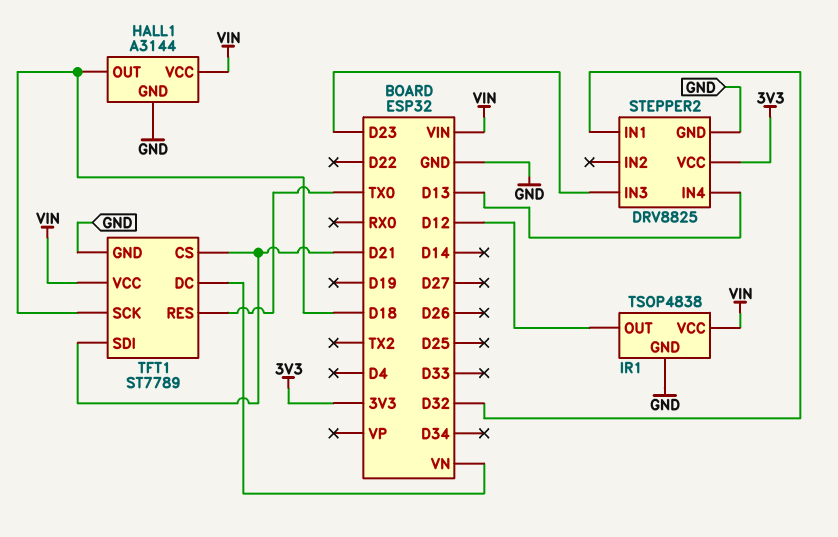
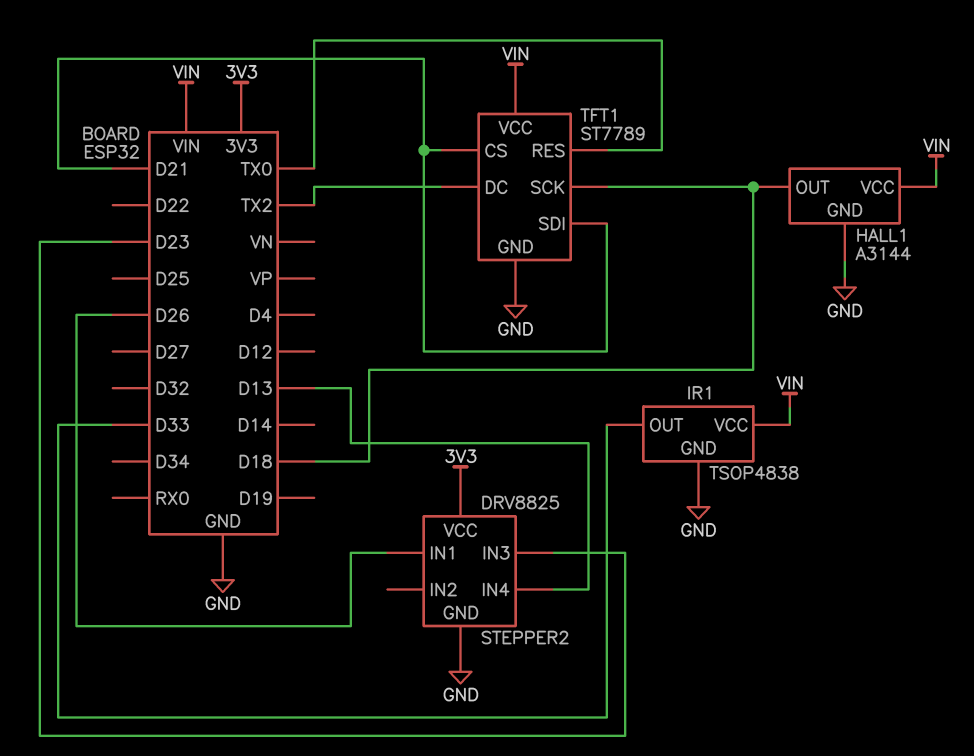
IR1 pin OUT: D12 -> D33
STEPPER2 pin IN1: D32 -> D26
TFT1 pin DC: VN -> TX2

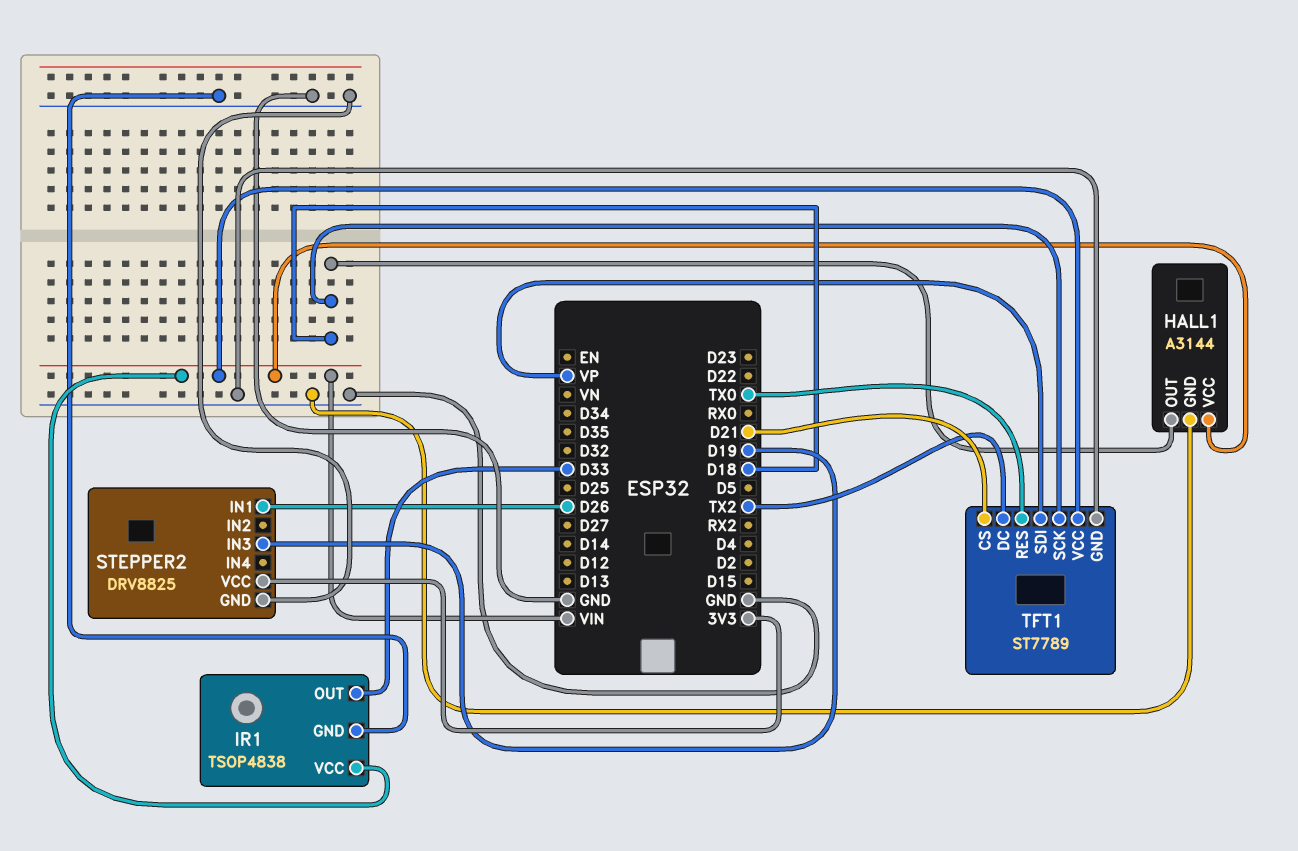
STEPPER2 pin IN3: D23 -> D19
STEPPER2 pin IN4: D13 -> none
TFT1 pin SDI: D21 -> VP

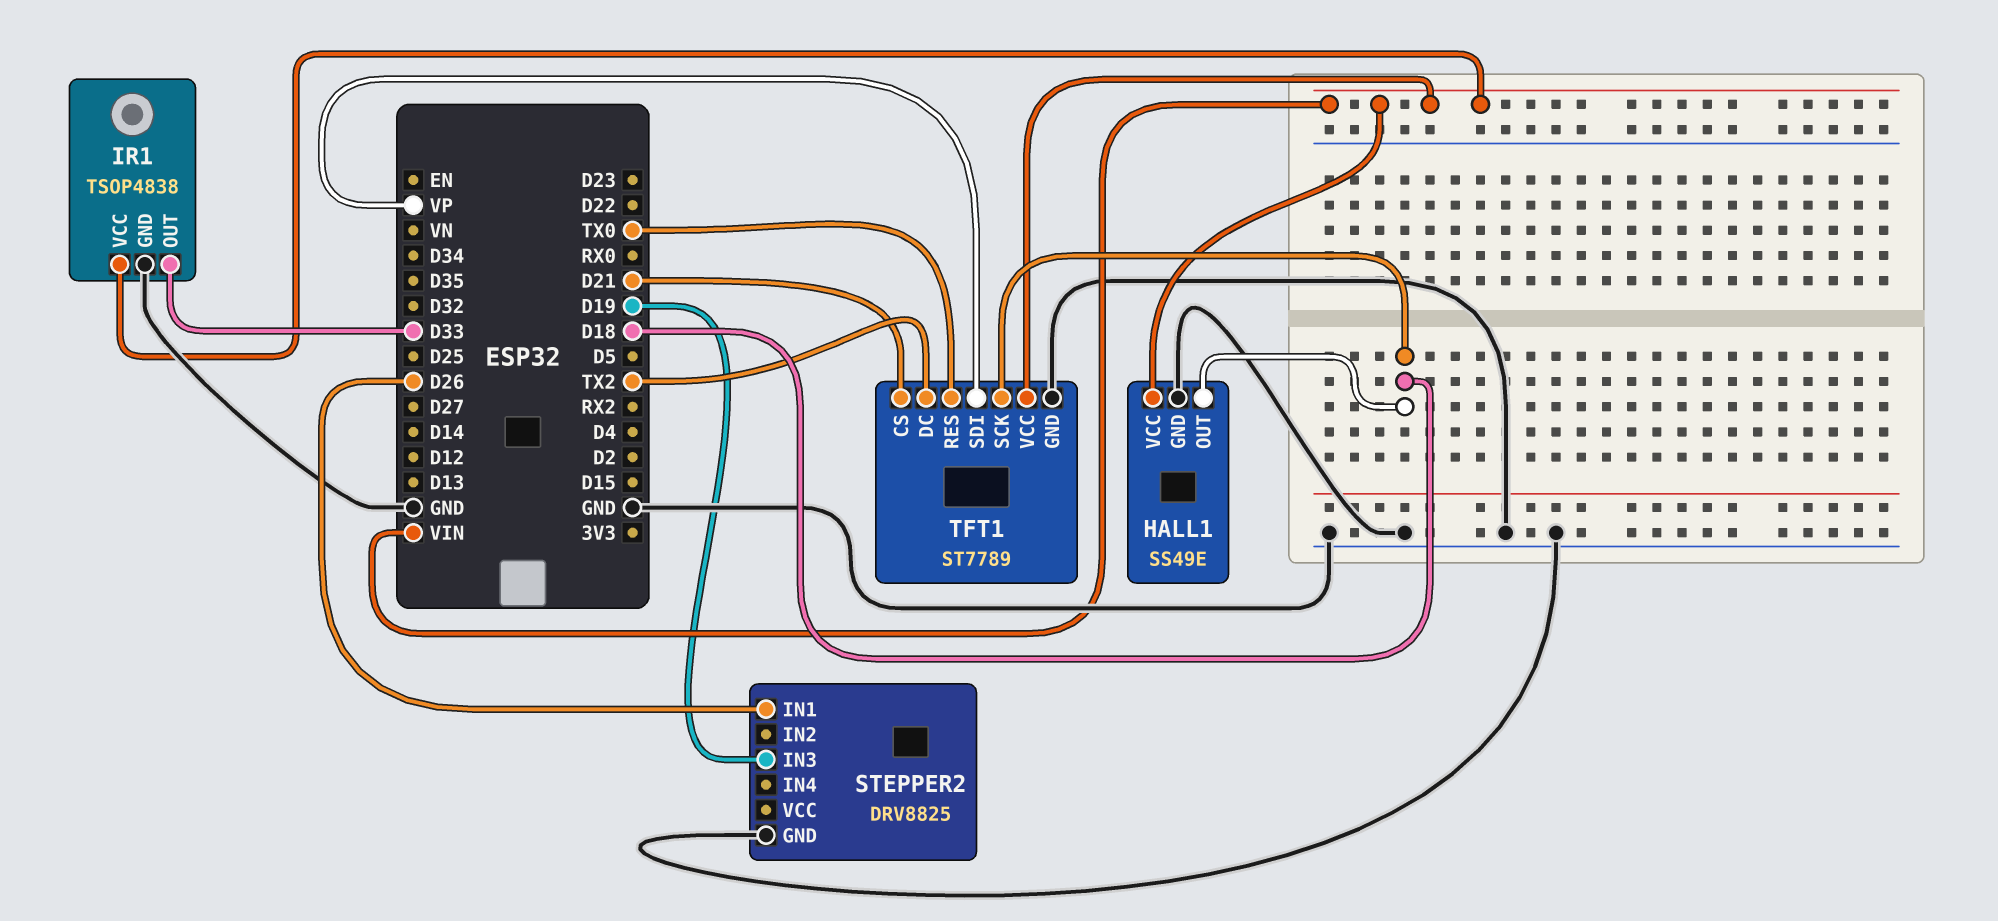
HALL1: A3144 -> SS49E
STEPPER2 pin VCC: 3V3 -> none

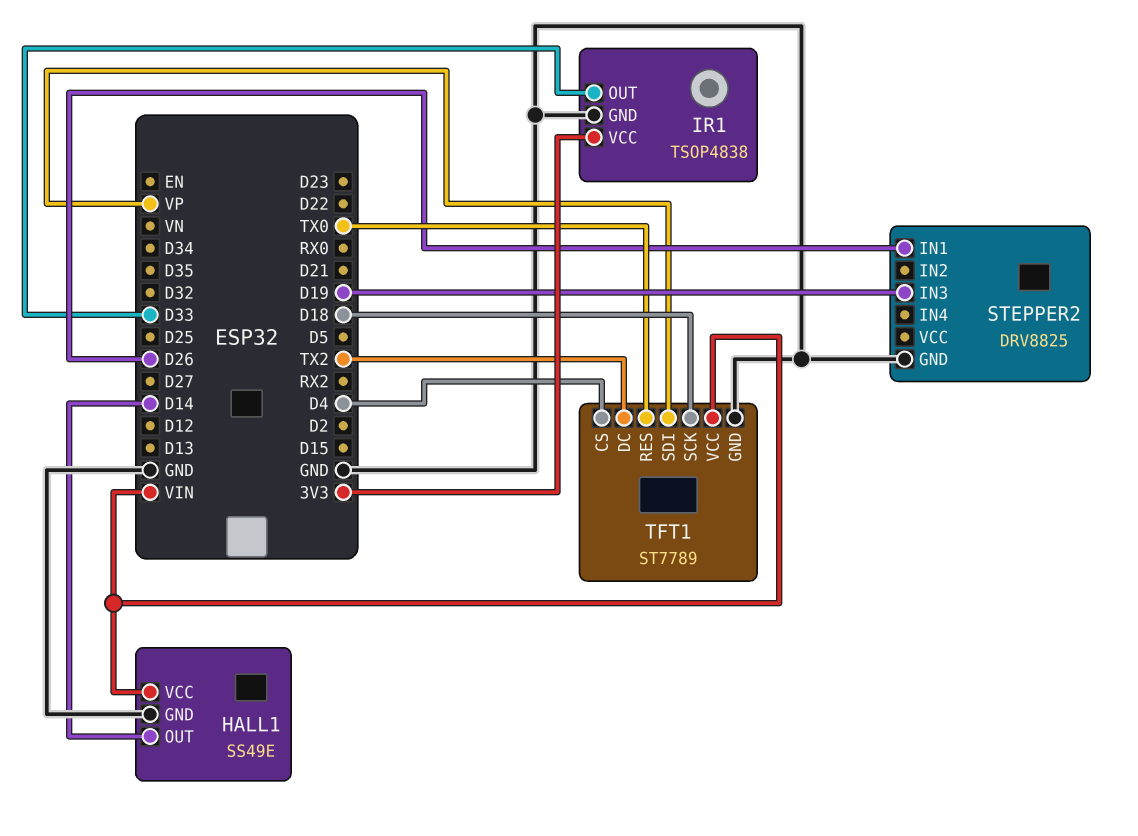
HALL1 pin OUT: D18 -> D14
IR1 pin VCC: VIN -> 3V3
TFT1 pin CS: D21 -> D4

